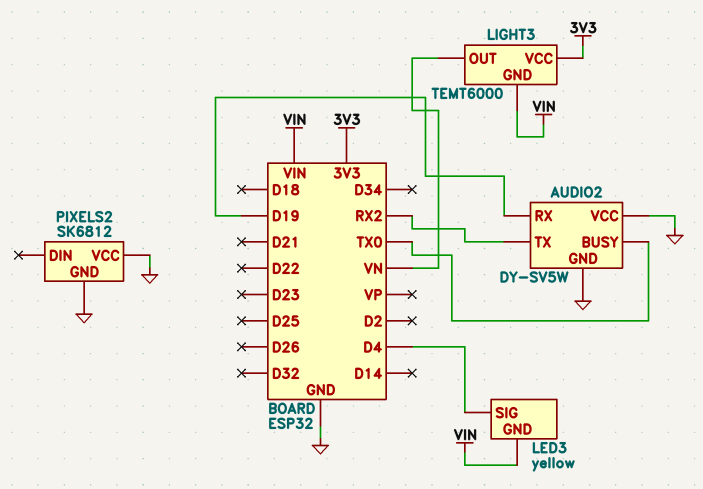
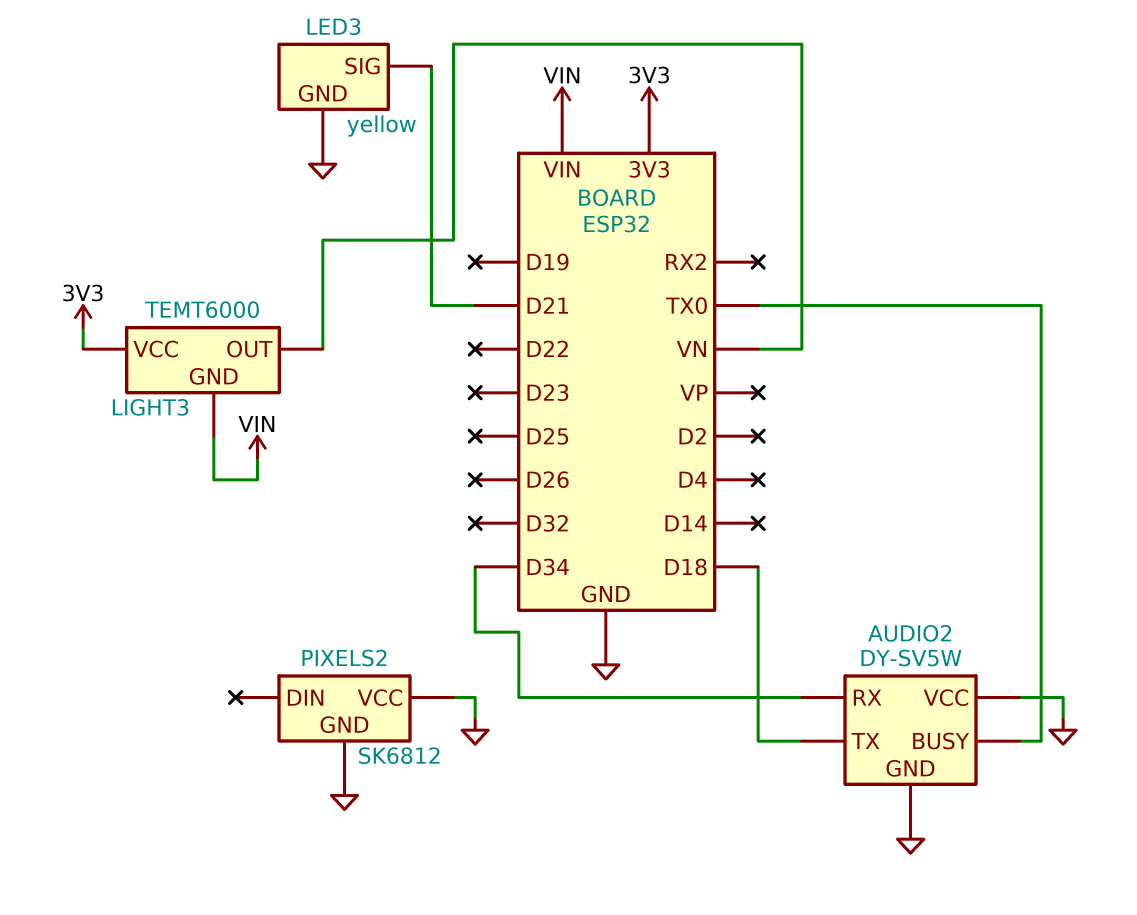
AUDIO2 pin RX: D19 -> D34
AUDIO2 pin TX: RX2 -> D18
LED3 pin GND: VIN -> GND
LED3 pin SIG: D4 -> D21

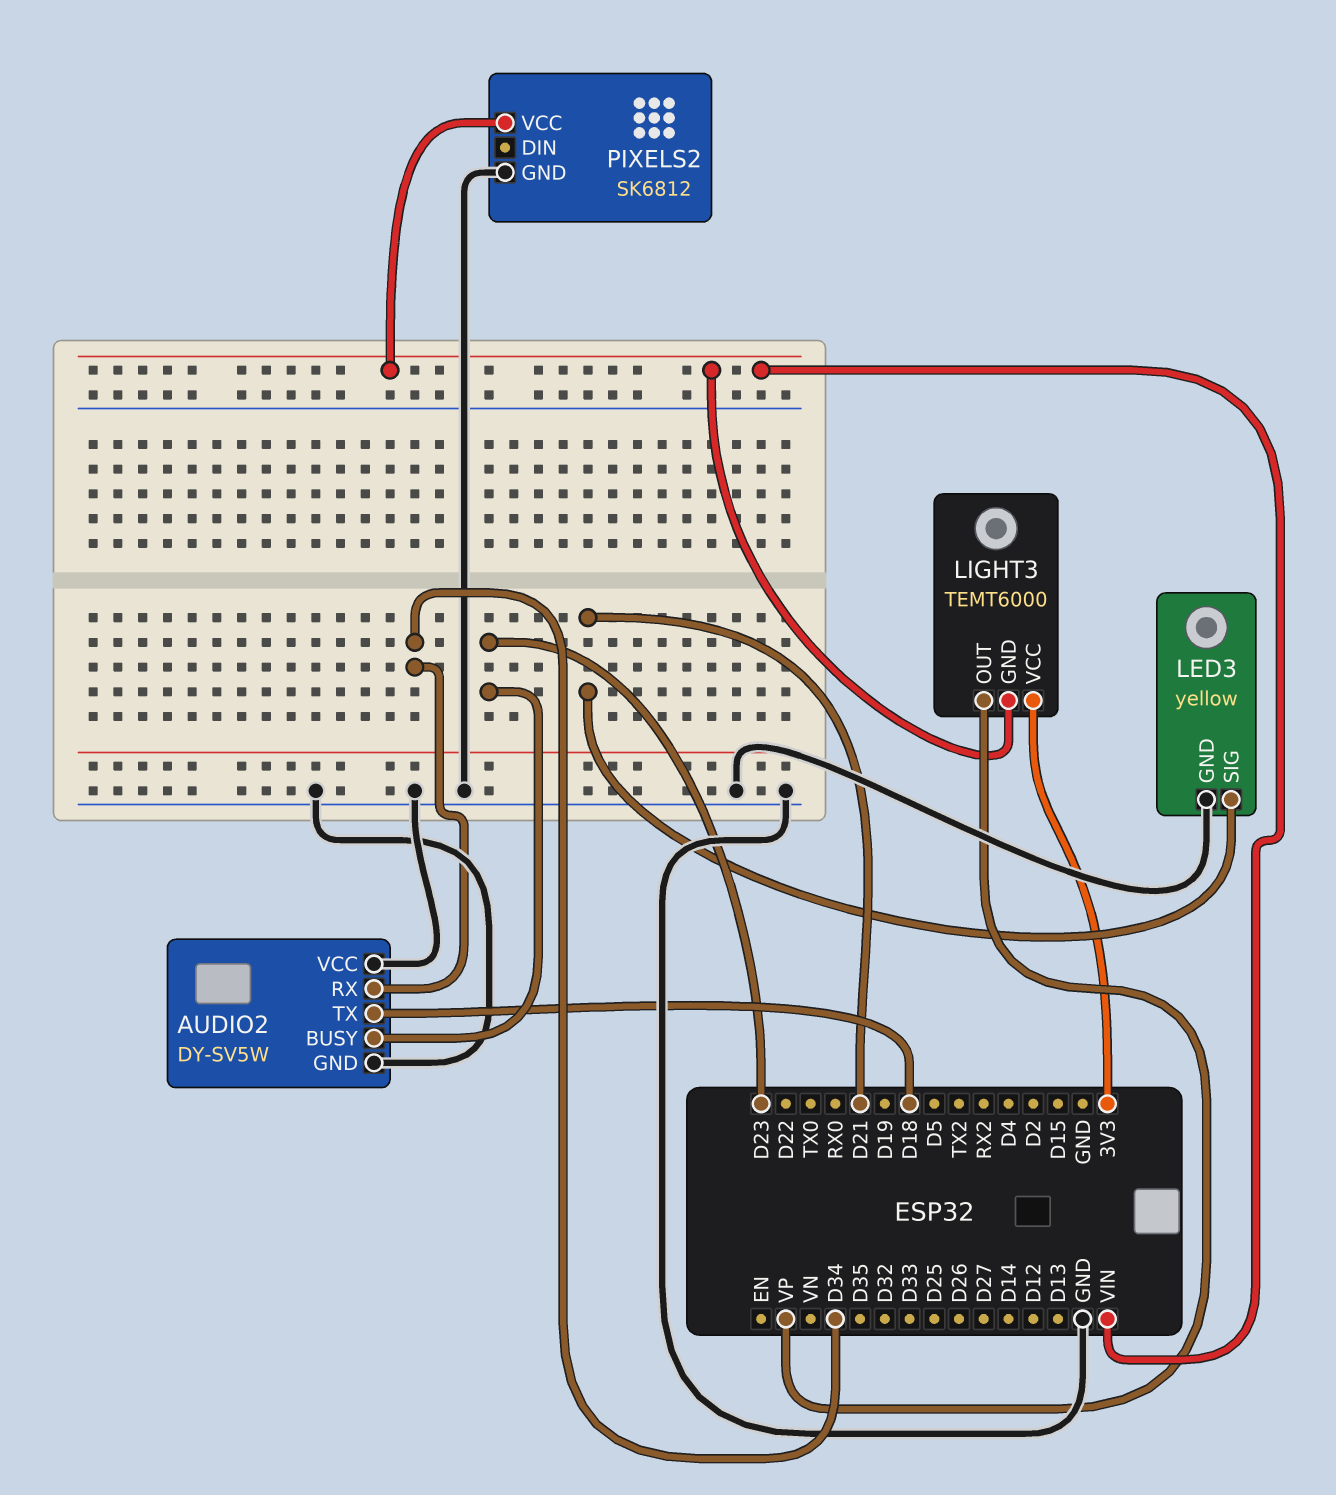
AUDIO2 pin BUSY: TX0 -> D23
LIGHT3 pin OUT: VN -> VP
PIXELS2 pin VCC: GND -> VIN

